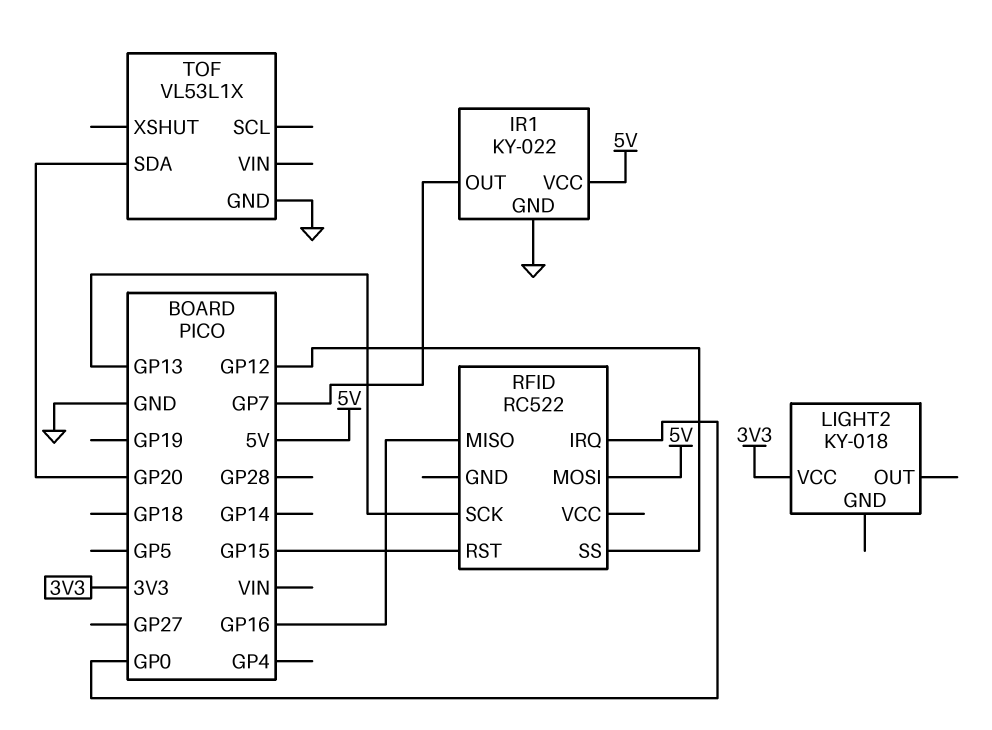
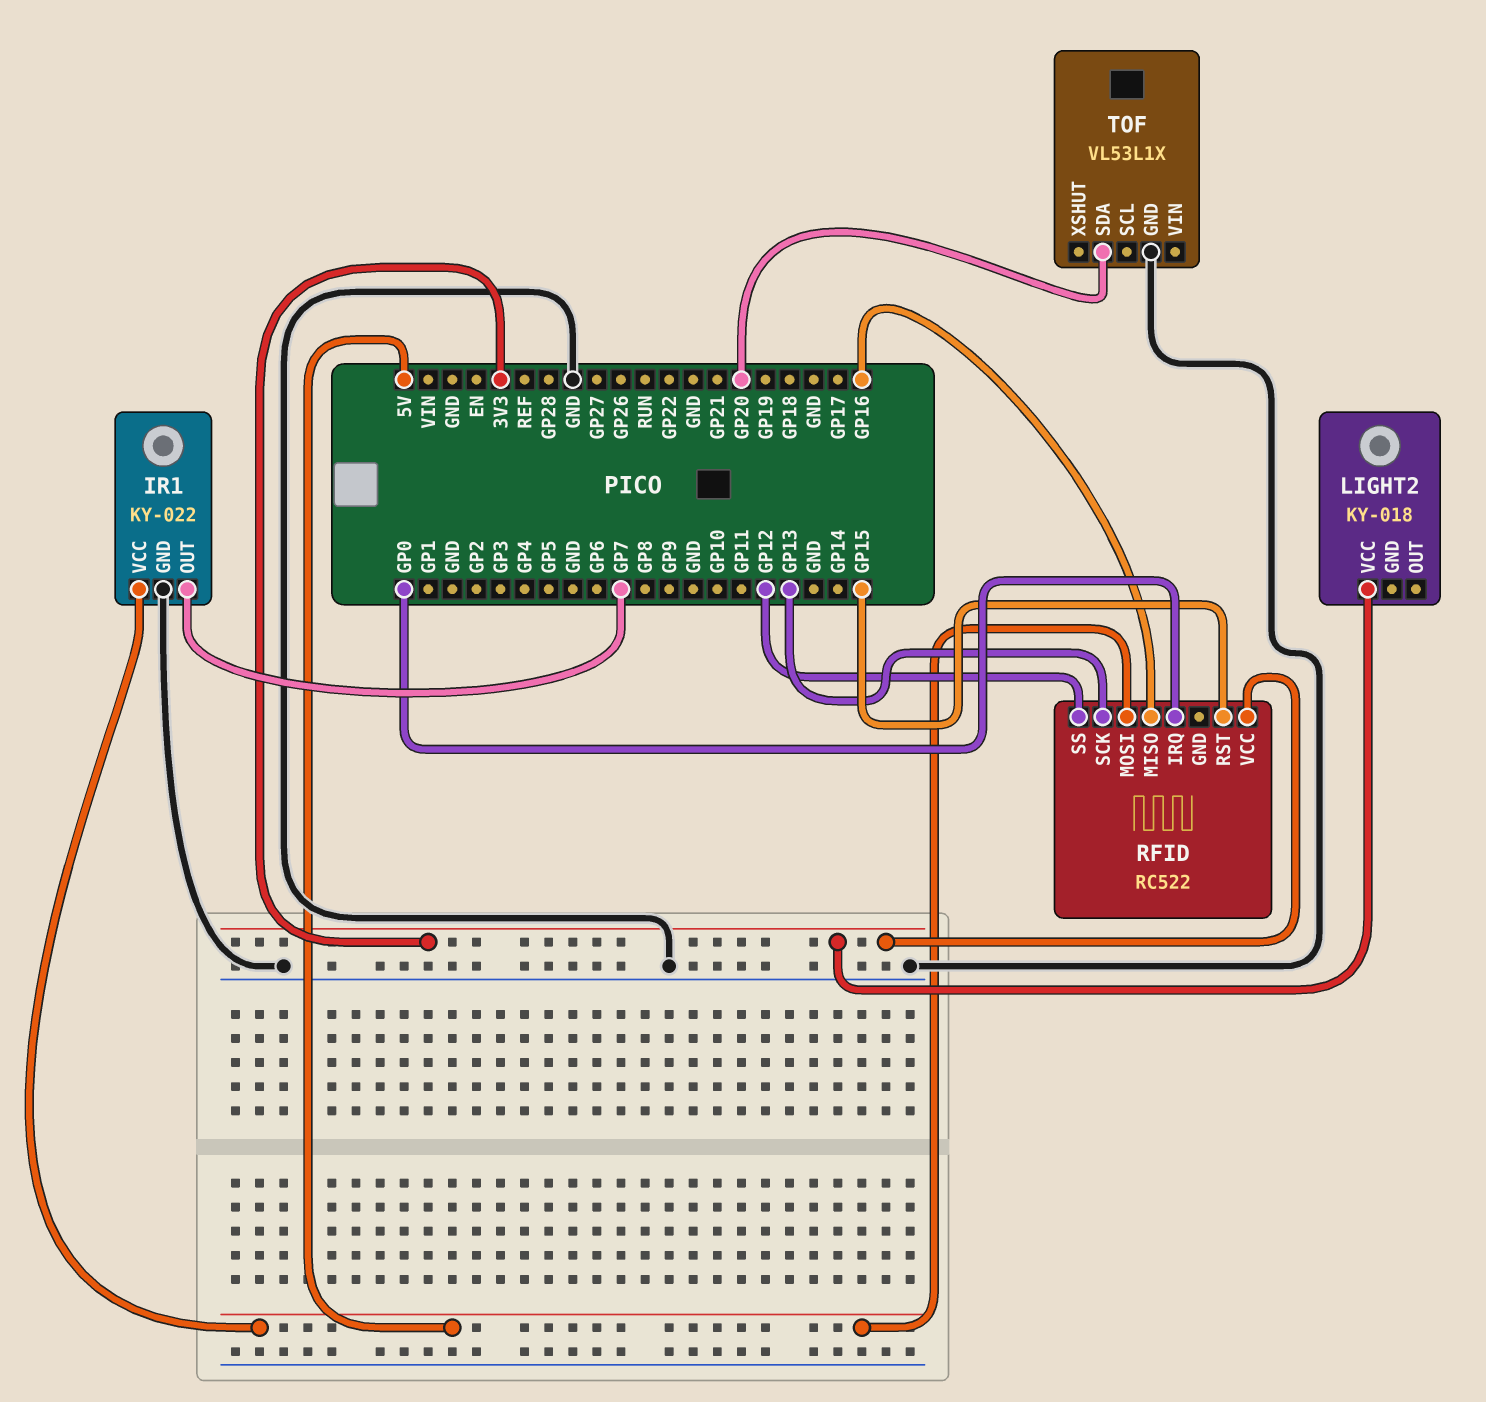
RFID pin VCC: none -> 3V3

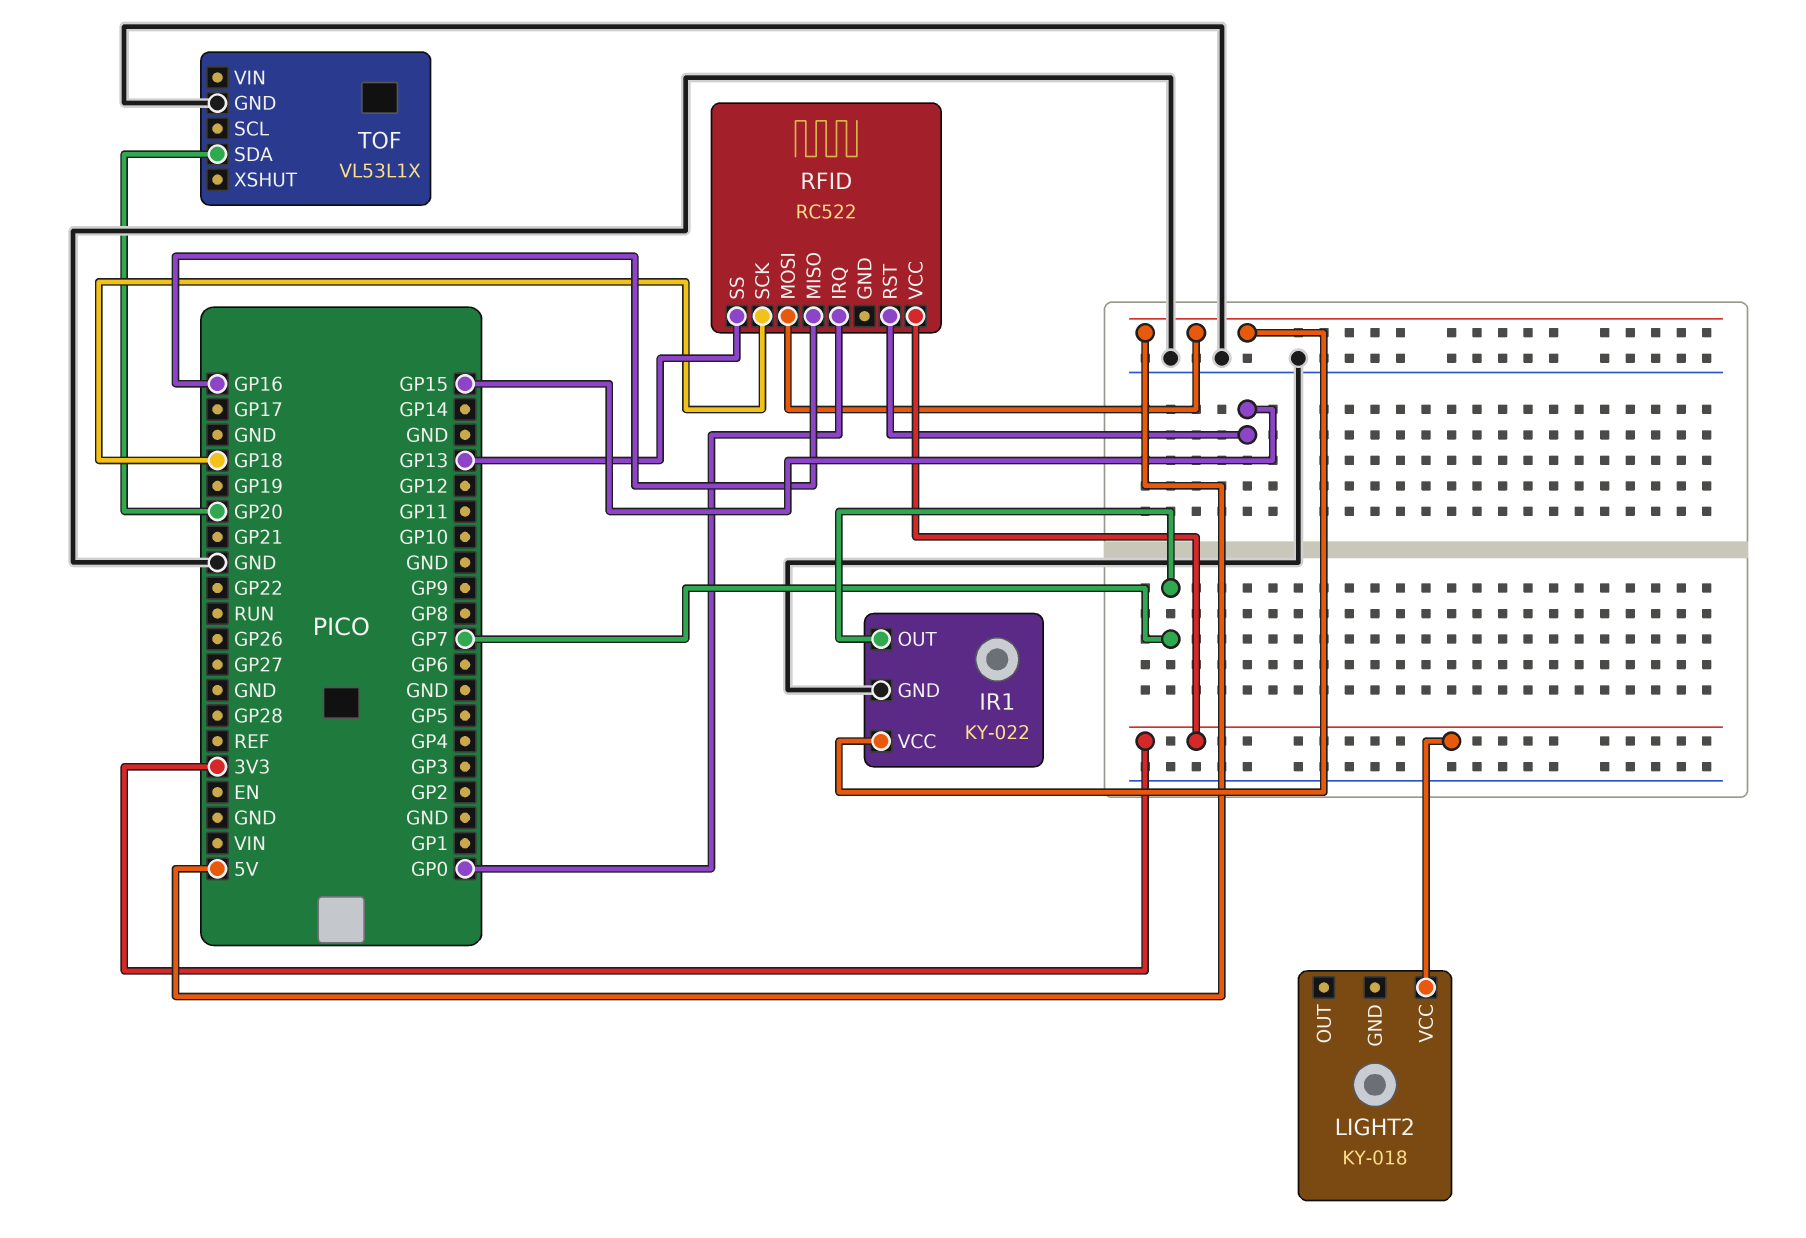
RFID pin SCK: GP13 -> GP18
RFID pin SS: GP12 -> GP13

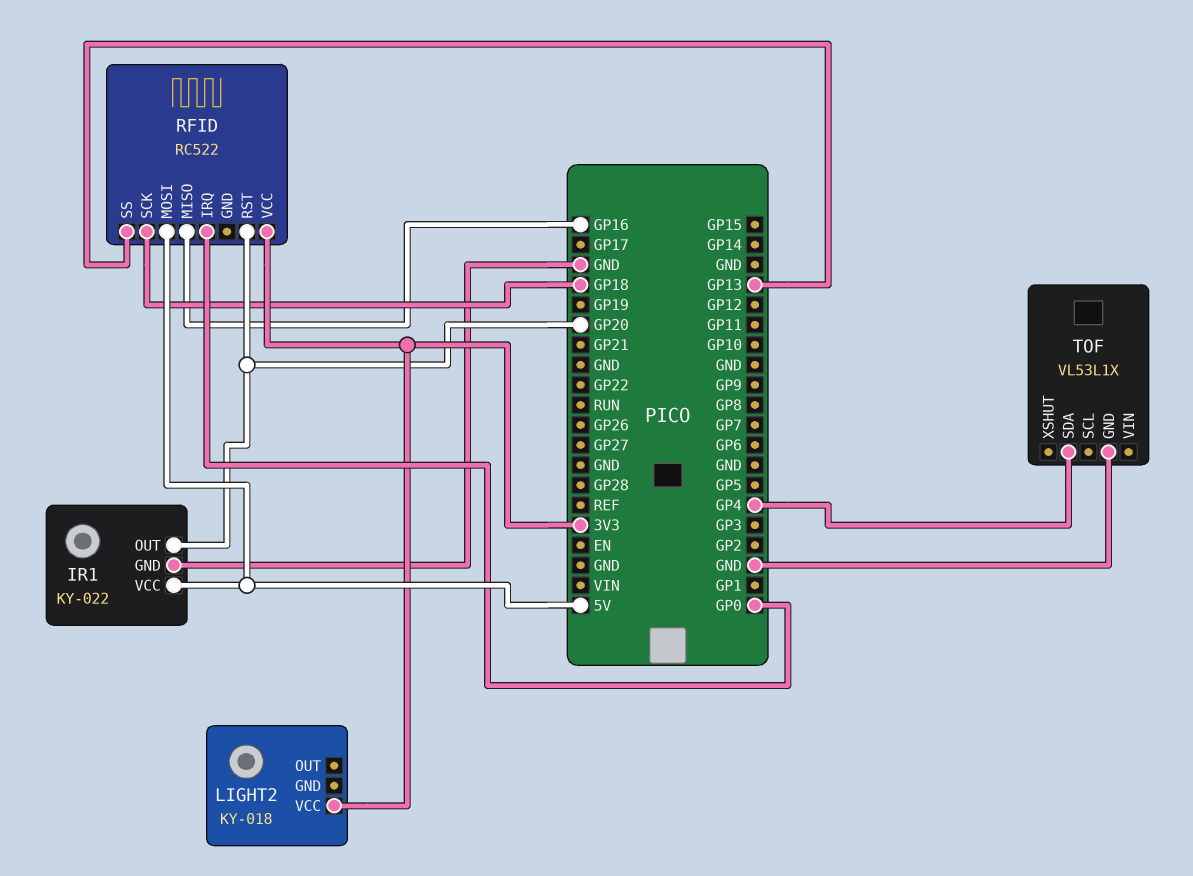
IR1 pin OUT: GP7 -> GP20
RFID pin RST: GP15 -> GP20
TOF pin SDA: GP20 -> GP4

